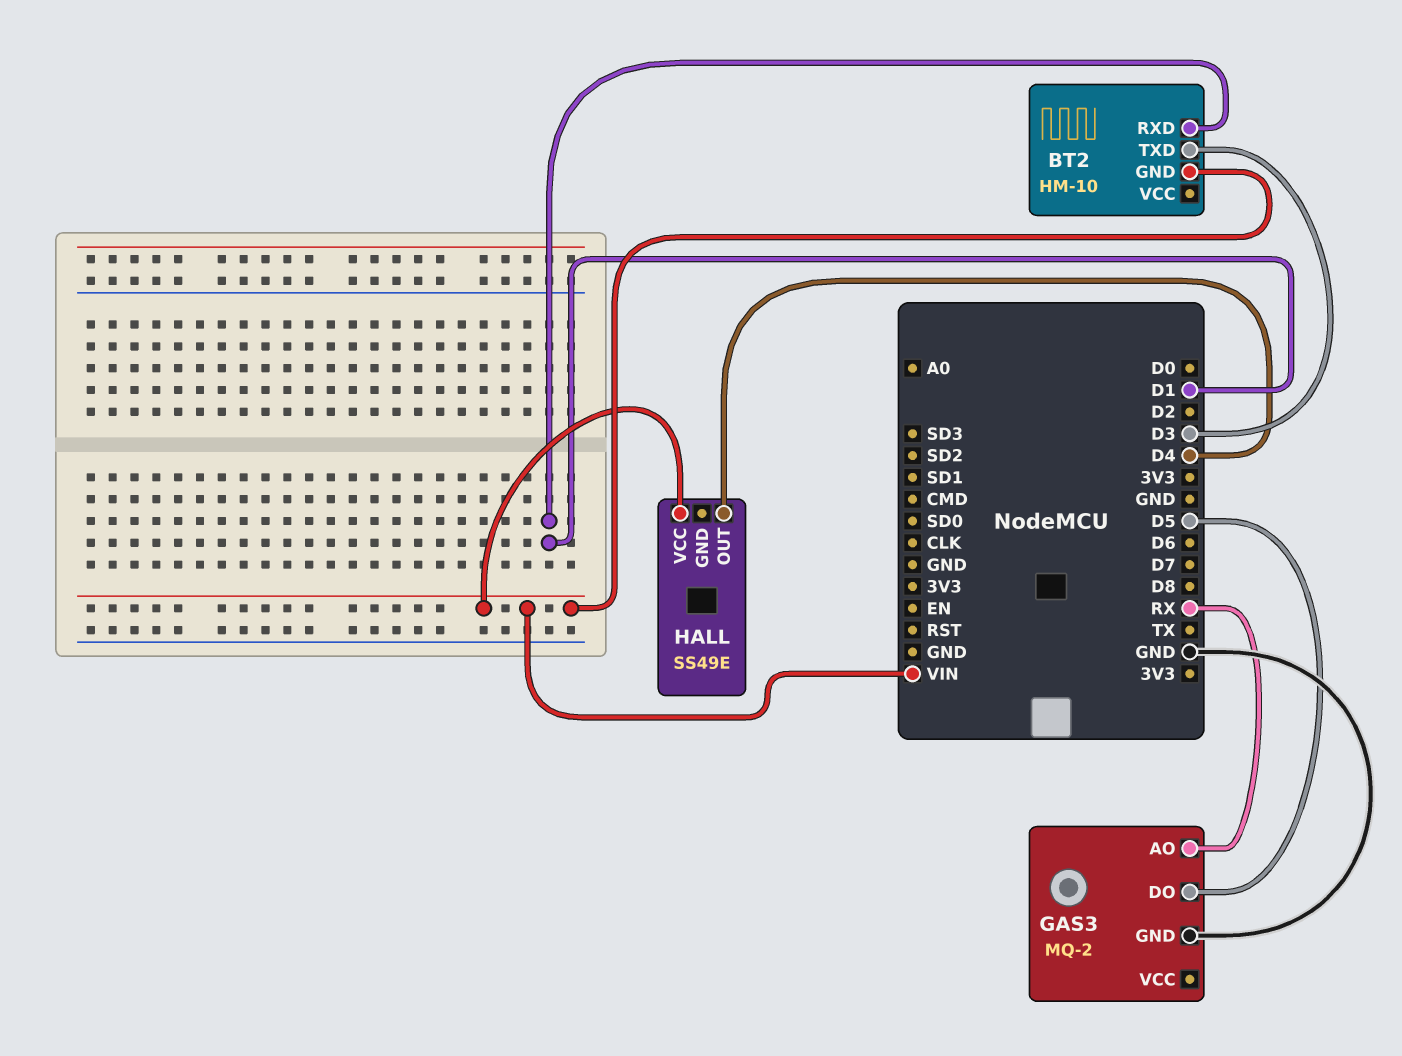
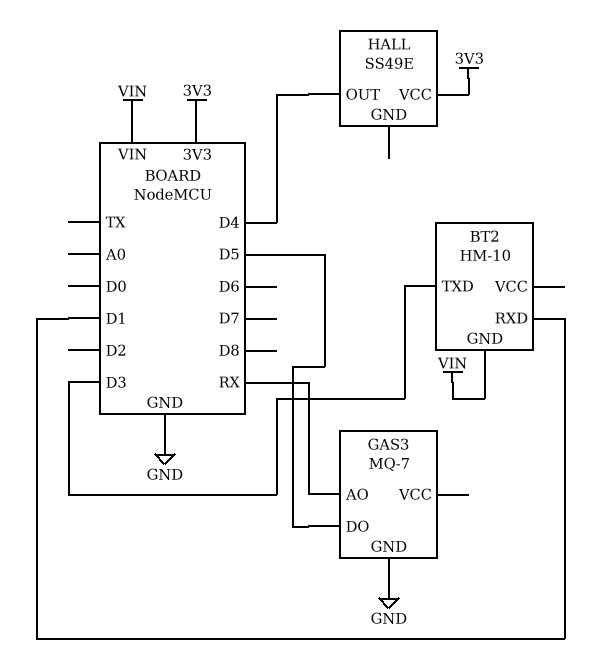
GAS3: MQ-2 -> MQ-7
HALL pin VCC: VIN -> 3V3

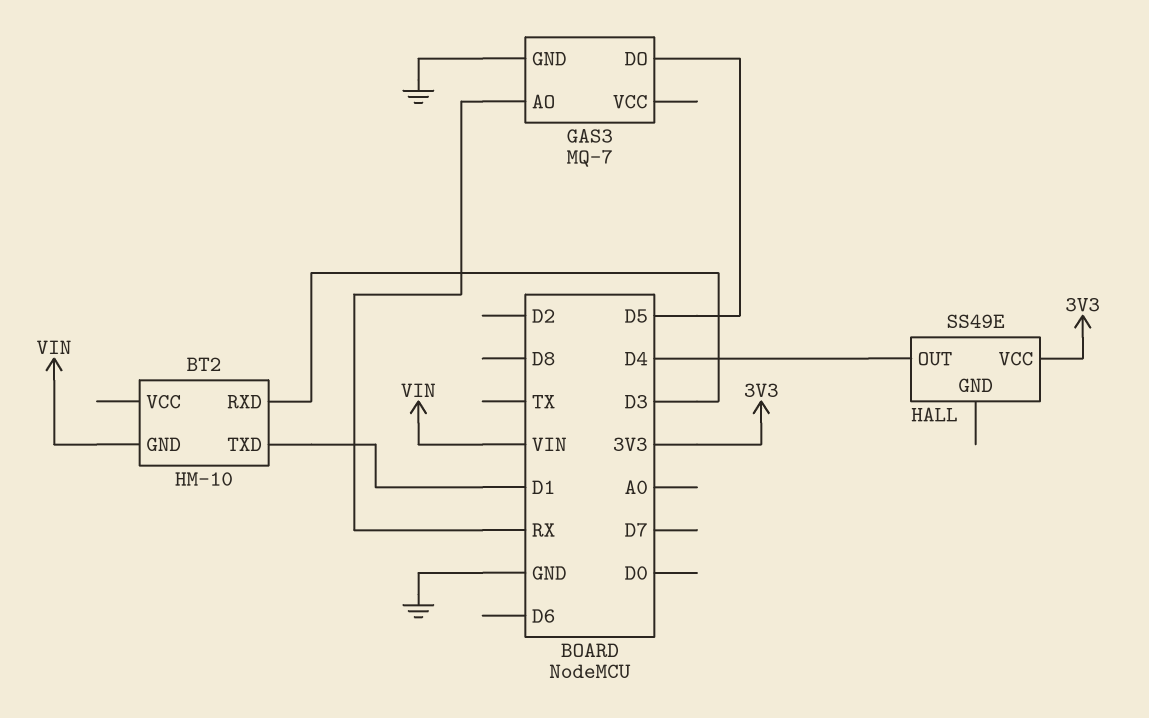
BT2 pin RXD: D1 -> D3
BT2 pin TXD: D3 -> D1

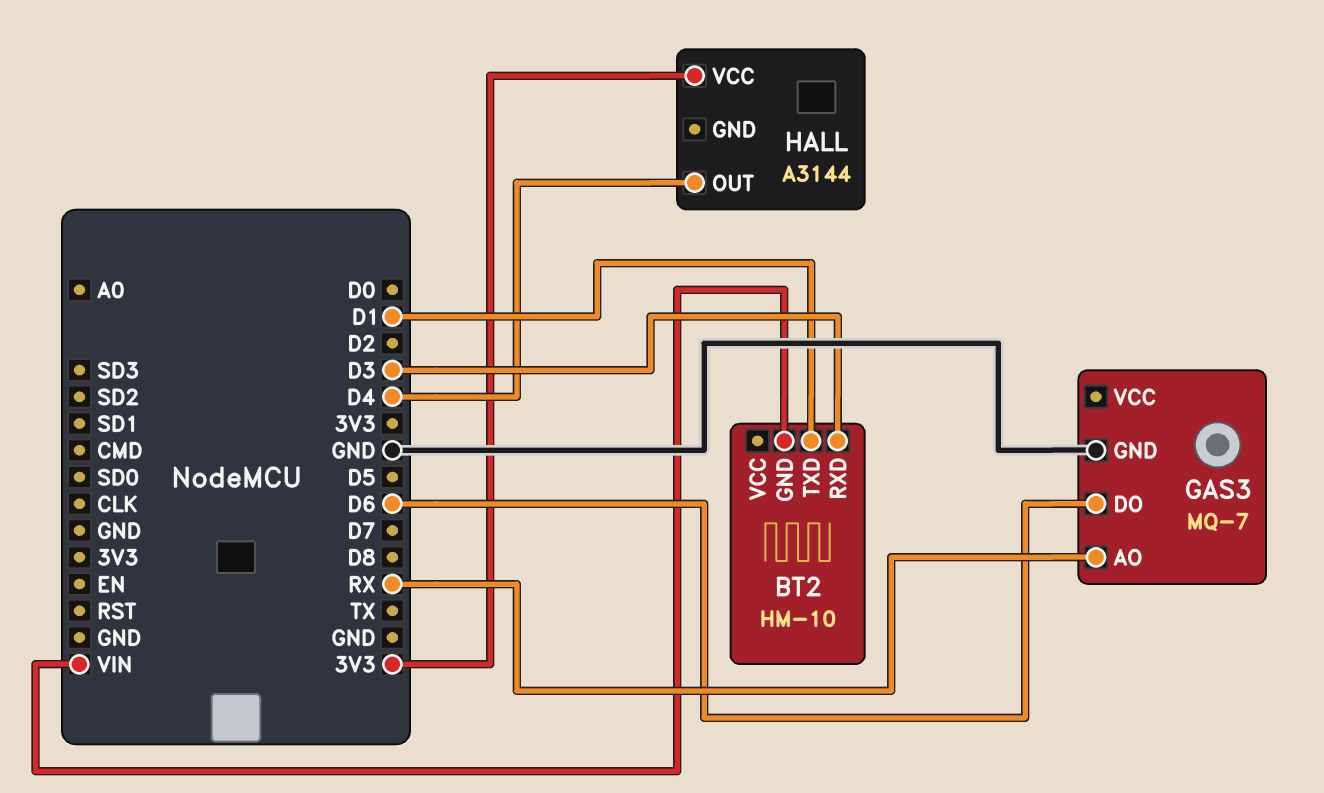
GAS3 pin DO: D5 -> D6
HALL: SS49E -> A3144

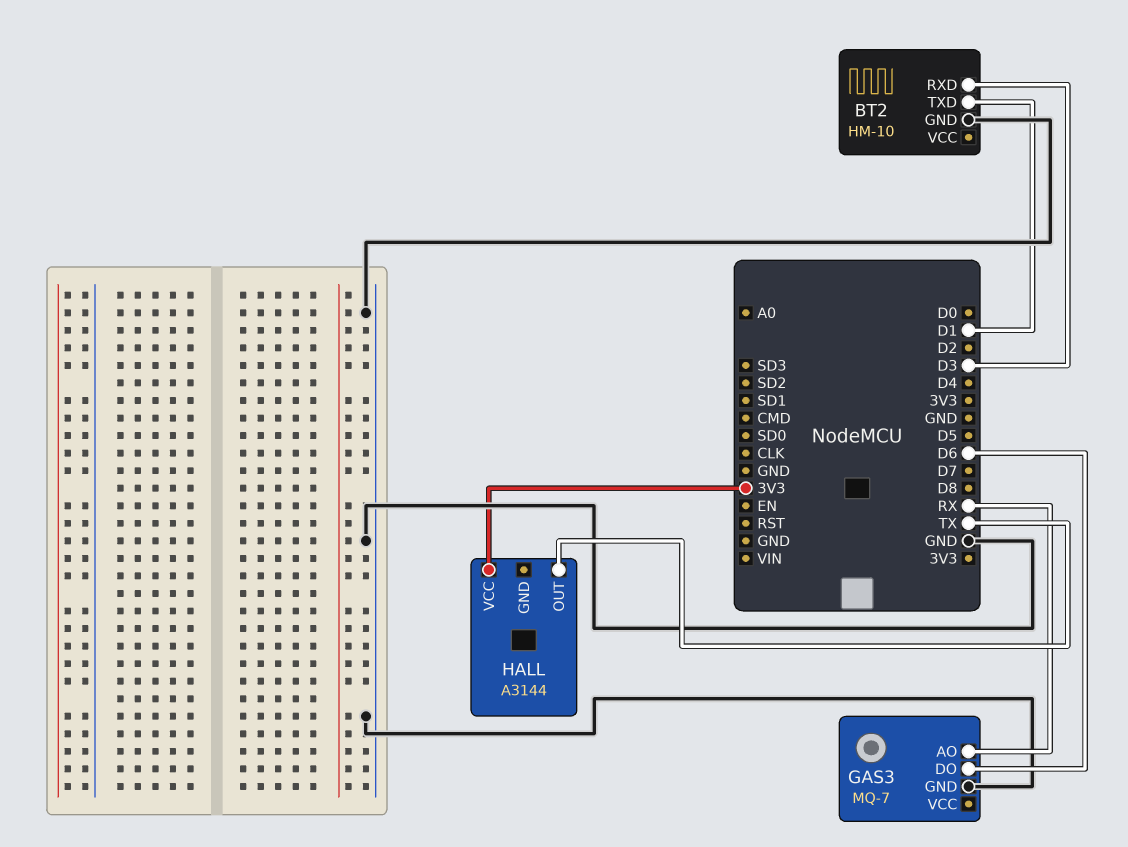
BT2 pin GND: VIN -> GND
HALL pin OUT: D4 -> TX

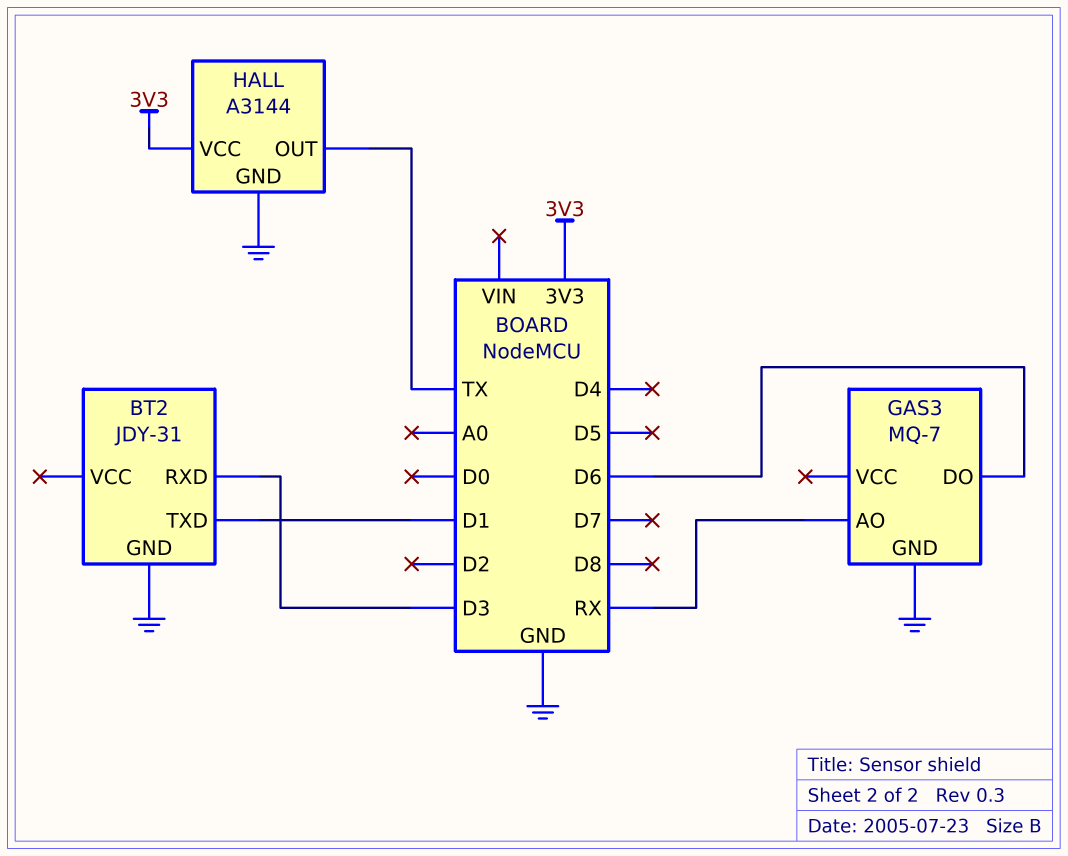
BT2: HM-10 -> JDY-31
HALL pin GND: none -> GND

